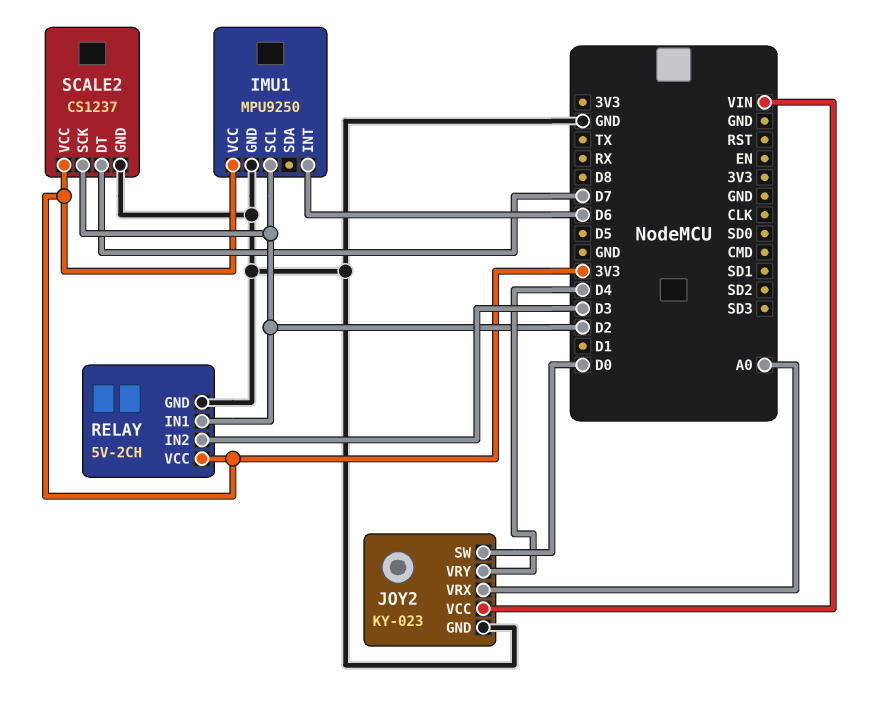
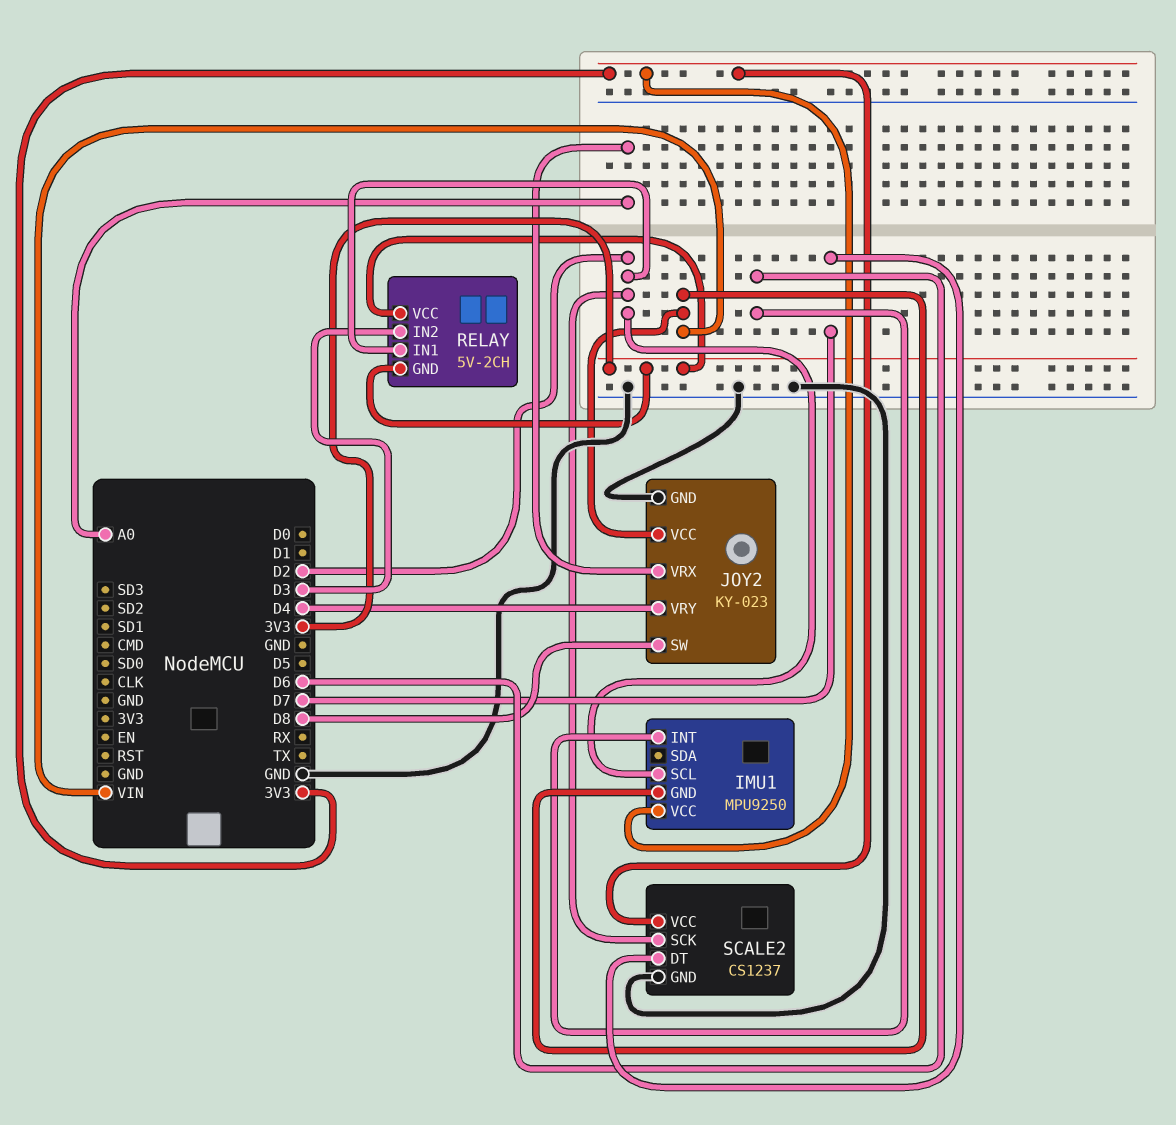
IMU1 pin GND: GND -> VIN
JOY2 pin SW: D0 -> D8
RELAY pin GND: GND -> 3V3

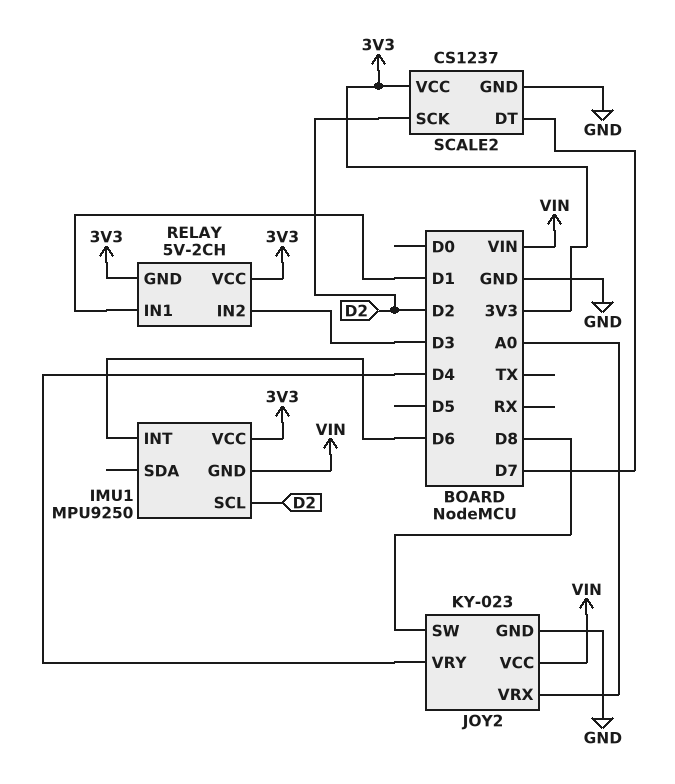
RELAY pin IN1: D2 -> D1

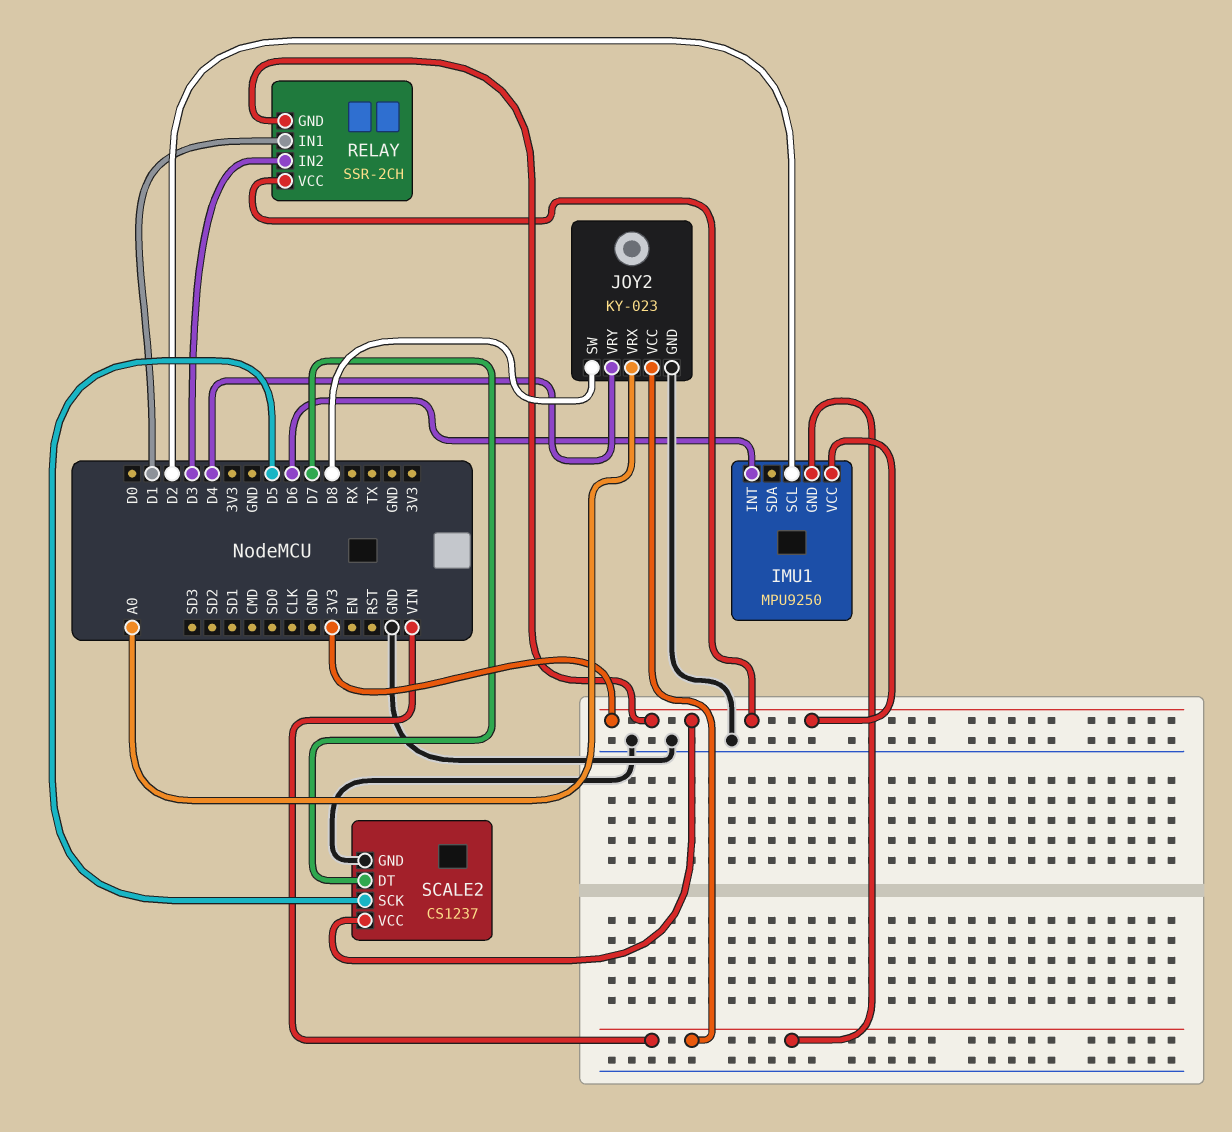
RELAY: 5V-2CH -> SSR-2CH
SCALE2 pin SCK: D2 -> D5

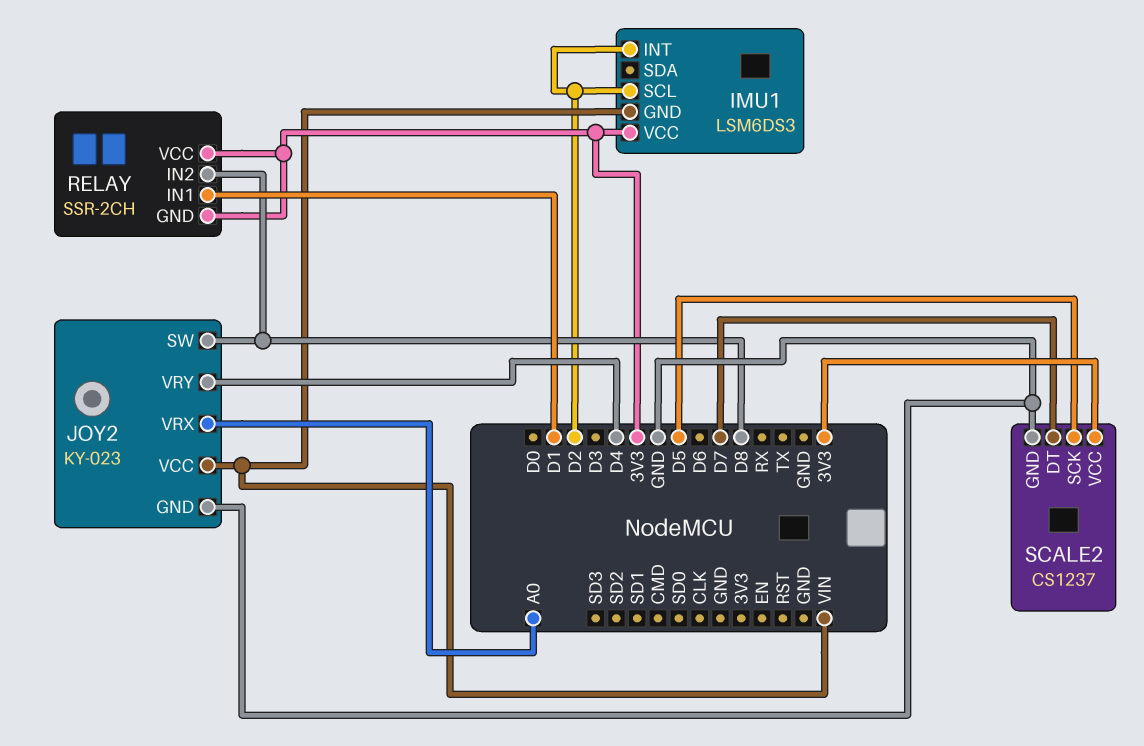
IMU1: MPU9250 -> LSM6DS3
IMU1 pin INT: D6 -> D2
RELAY pin IN2: D3 -> D8

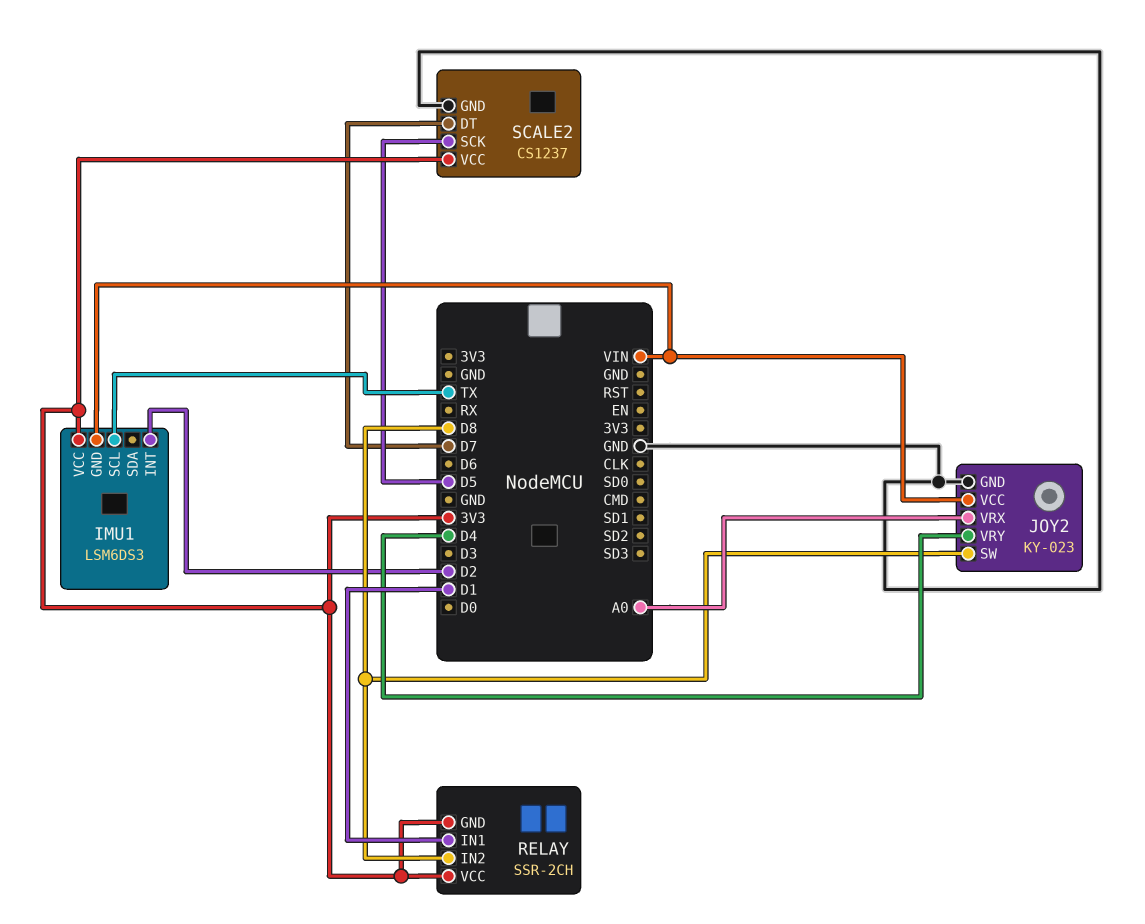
IMU1 pin SCL: D2 -> TX

